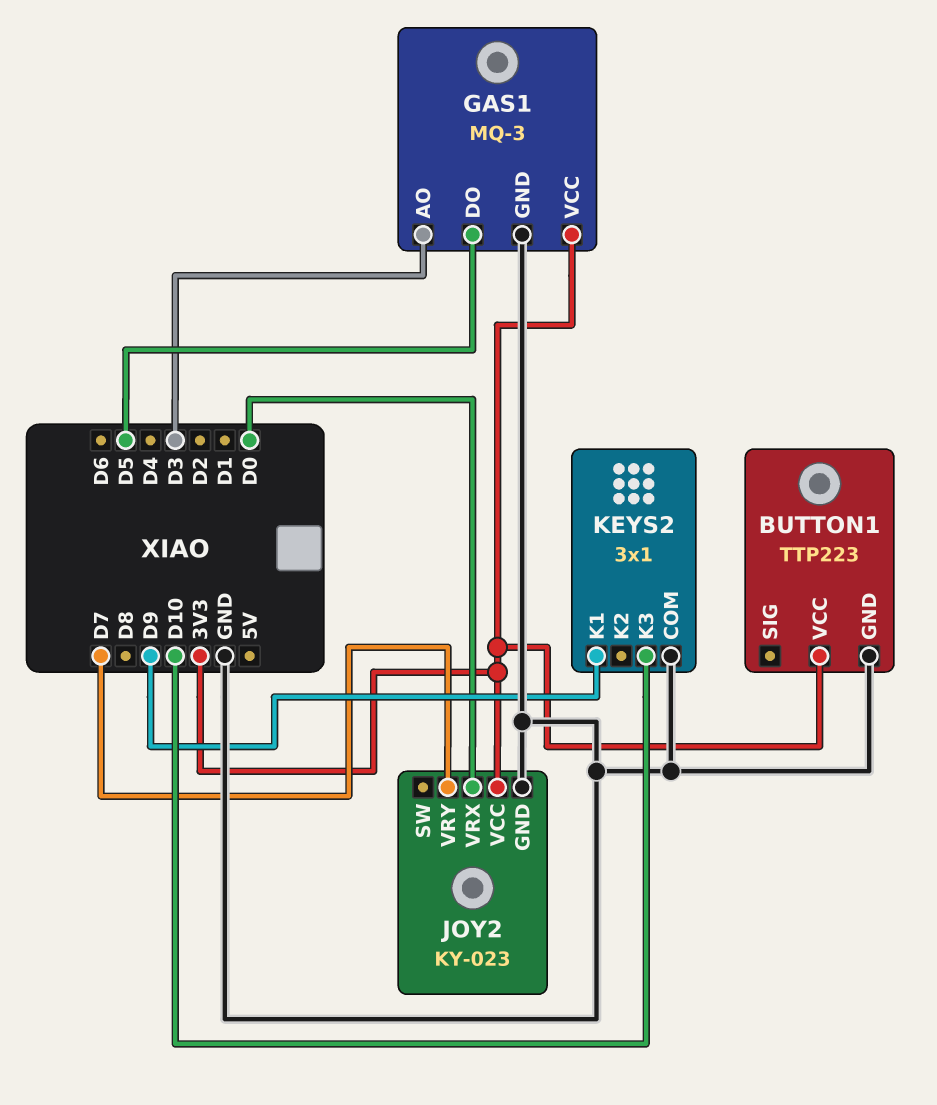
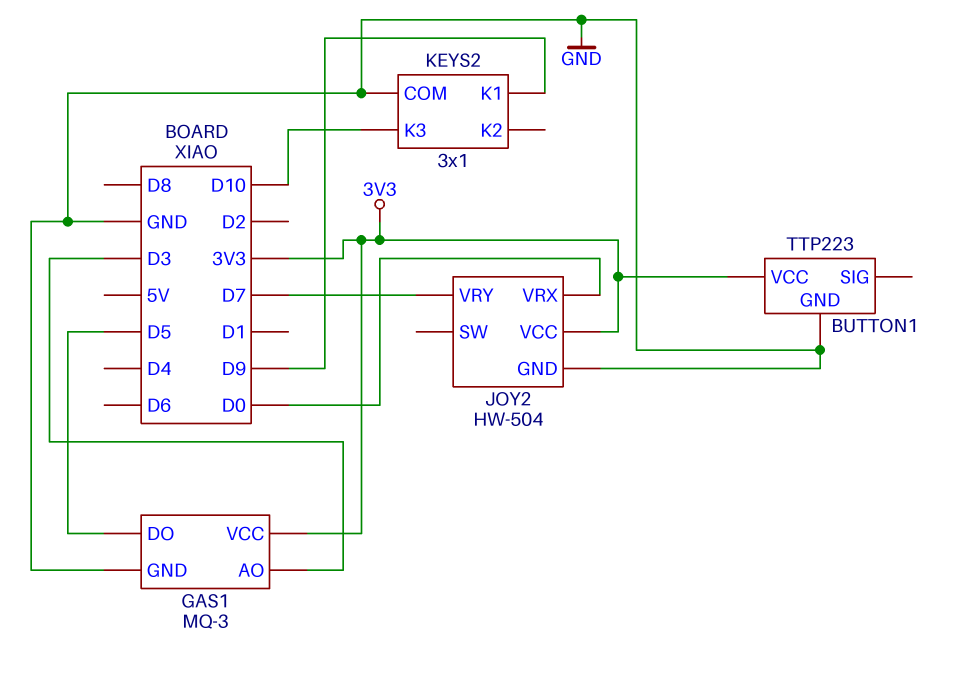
JOY2: KY-023 -> HW-504

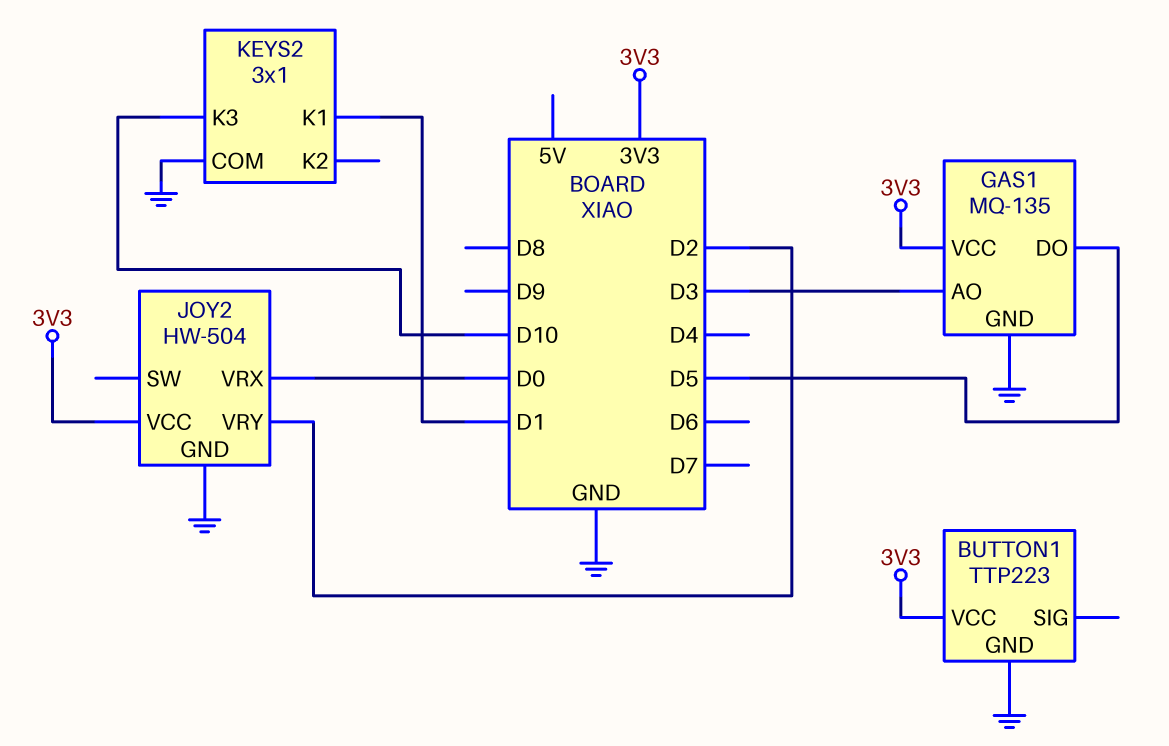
GAS1: MQ-3 -> MQ-135
JOY2 pin VRY: D7 -> D2
KEYS2 pin K1: D9 -> D1

